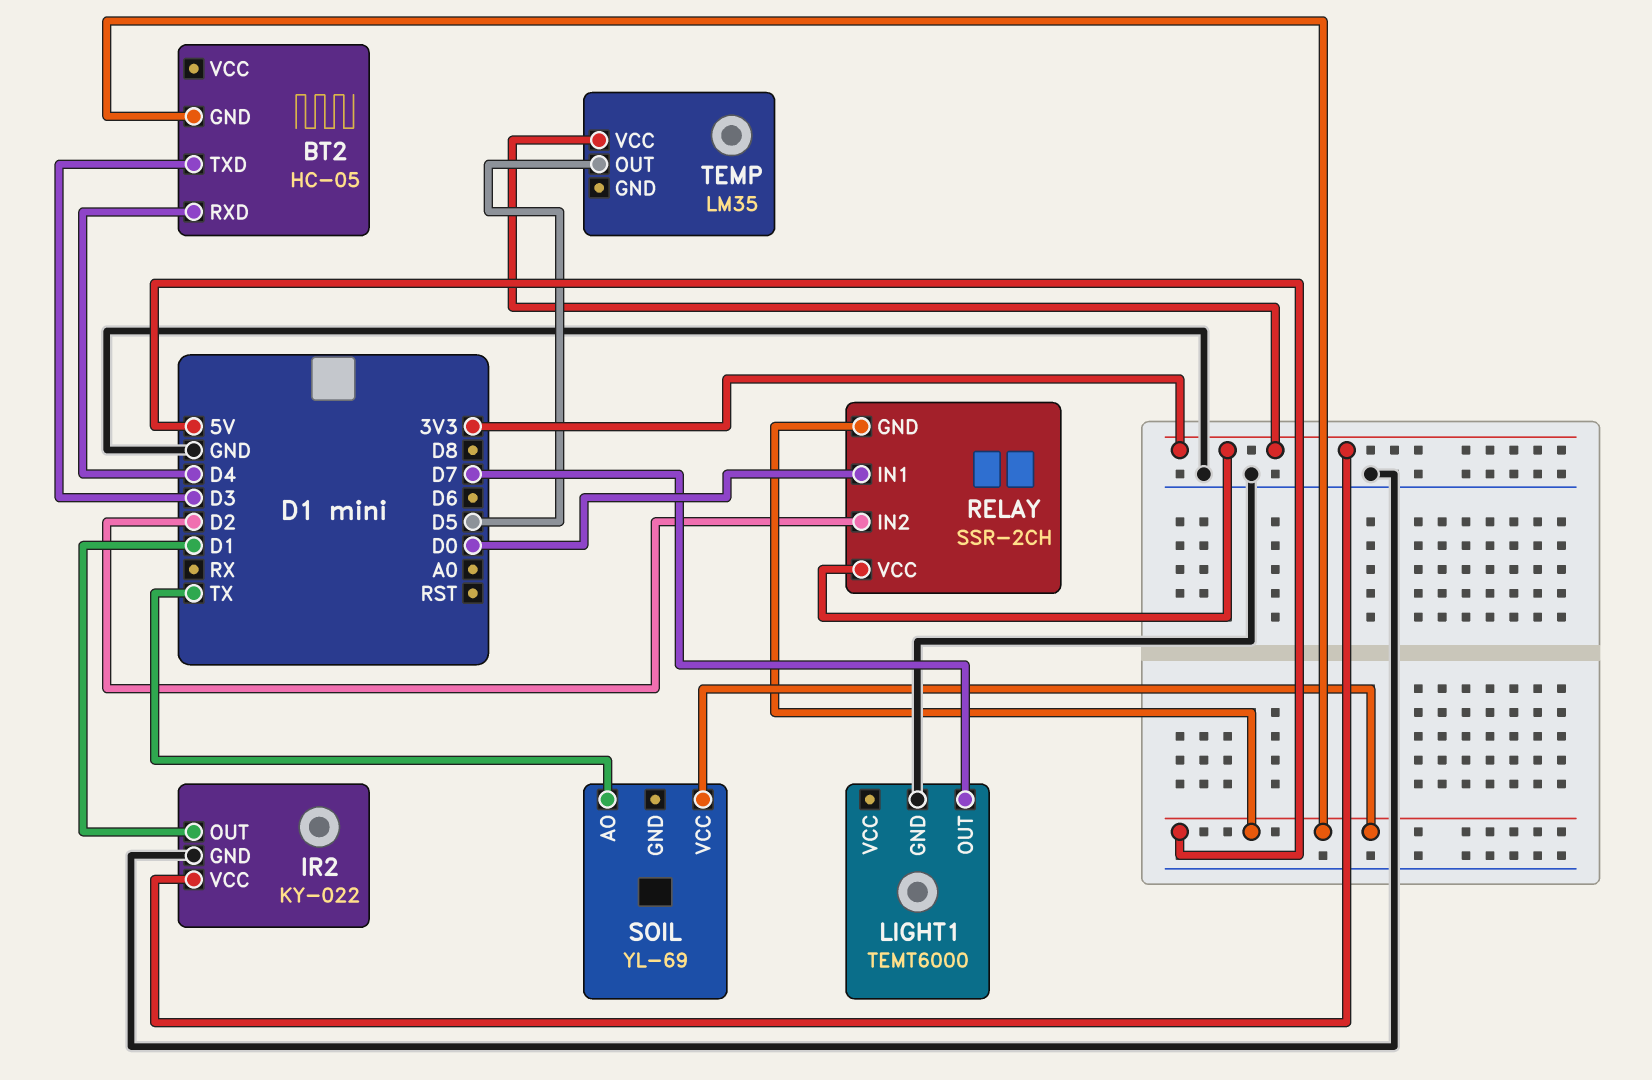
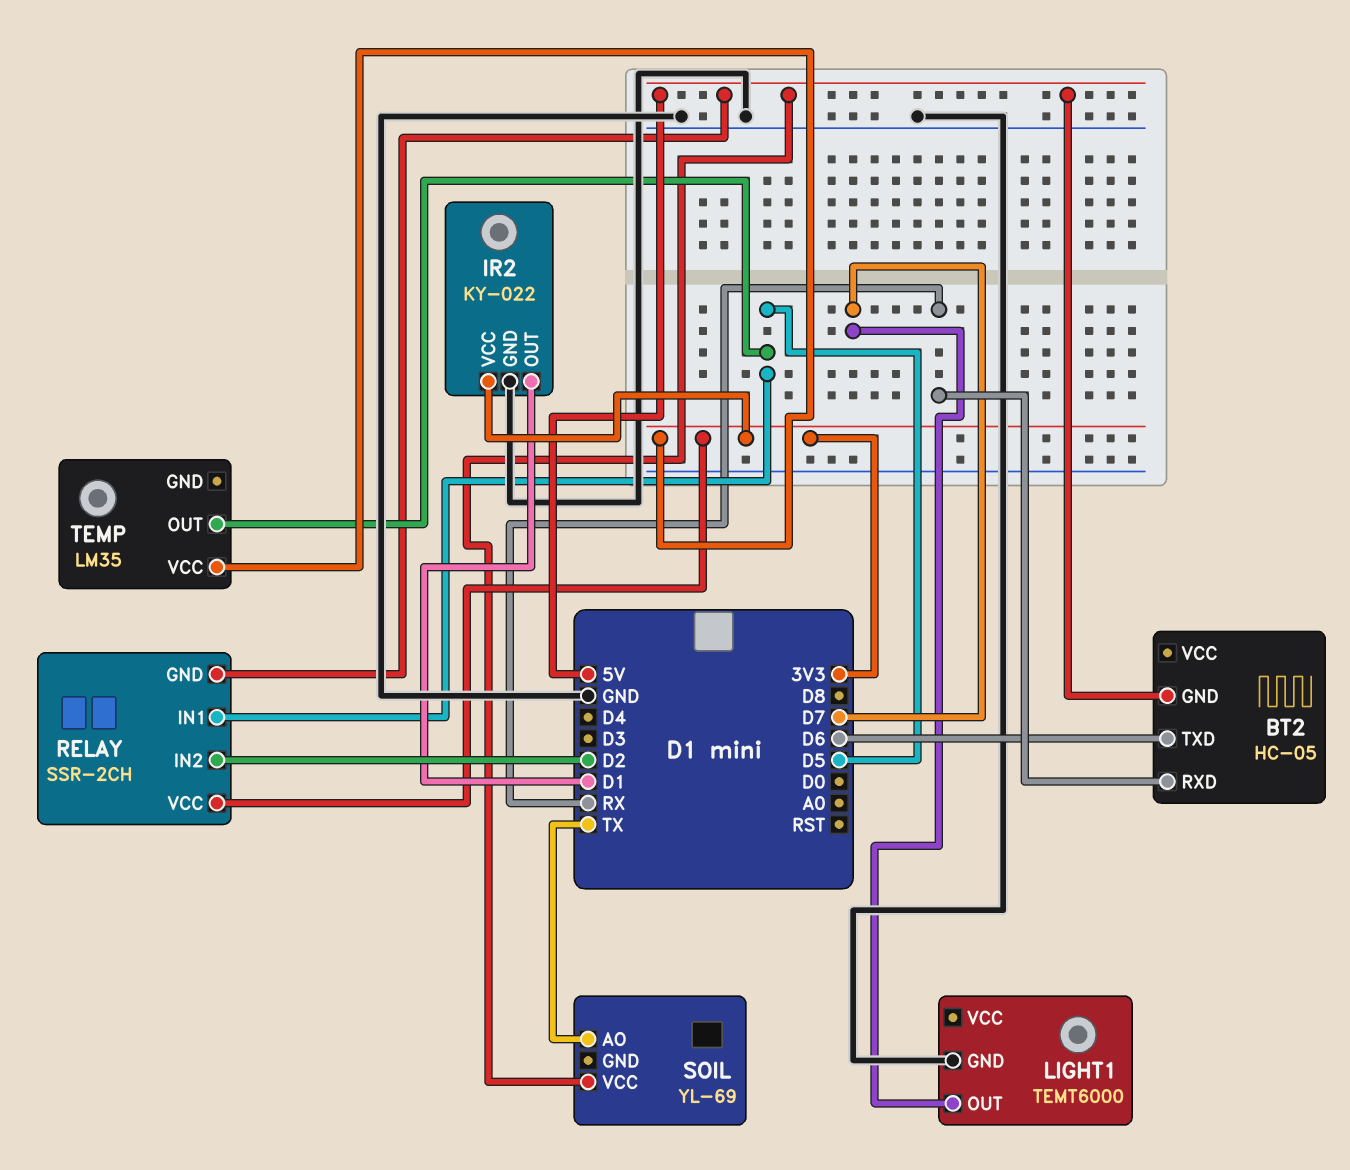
BT2 pin RXD: D4 -> RX
BT2 pin TXD: D3 -> D6
RELAY pin IN1: D0 -> D5

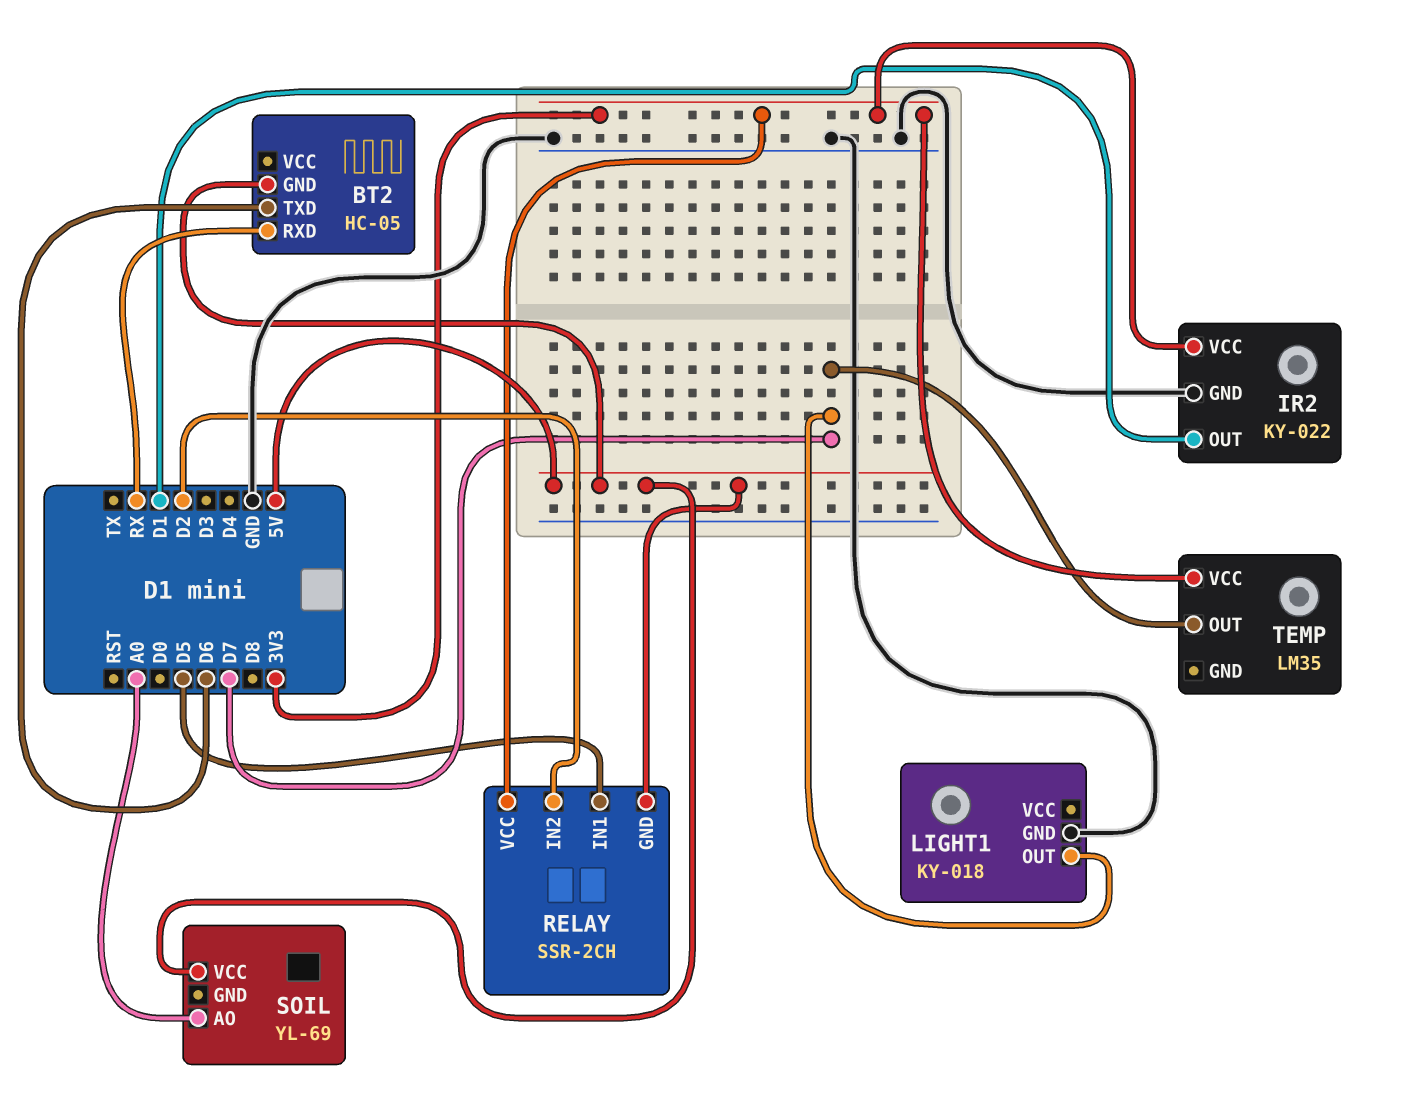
LIGHT1: TEMT6000 -> KY-018
SOIL pin AO: TX -> A0
TEMP pin OUT: D5 -> D7

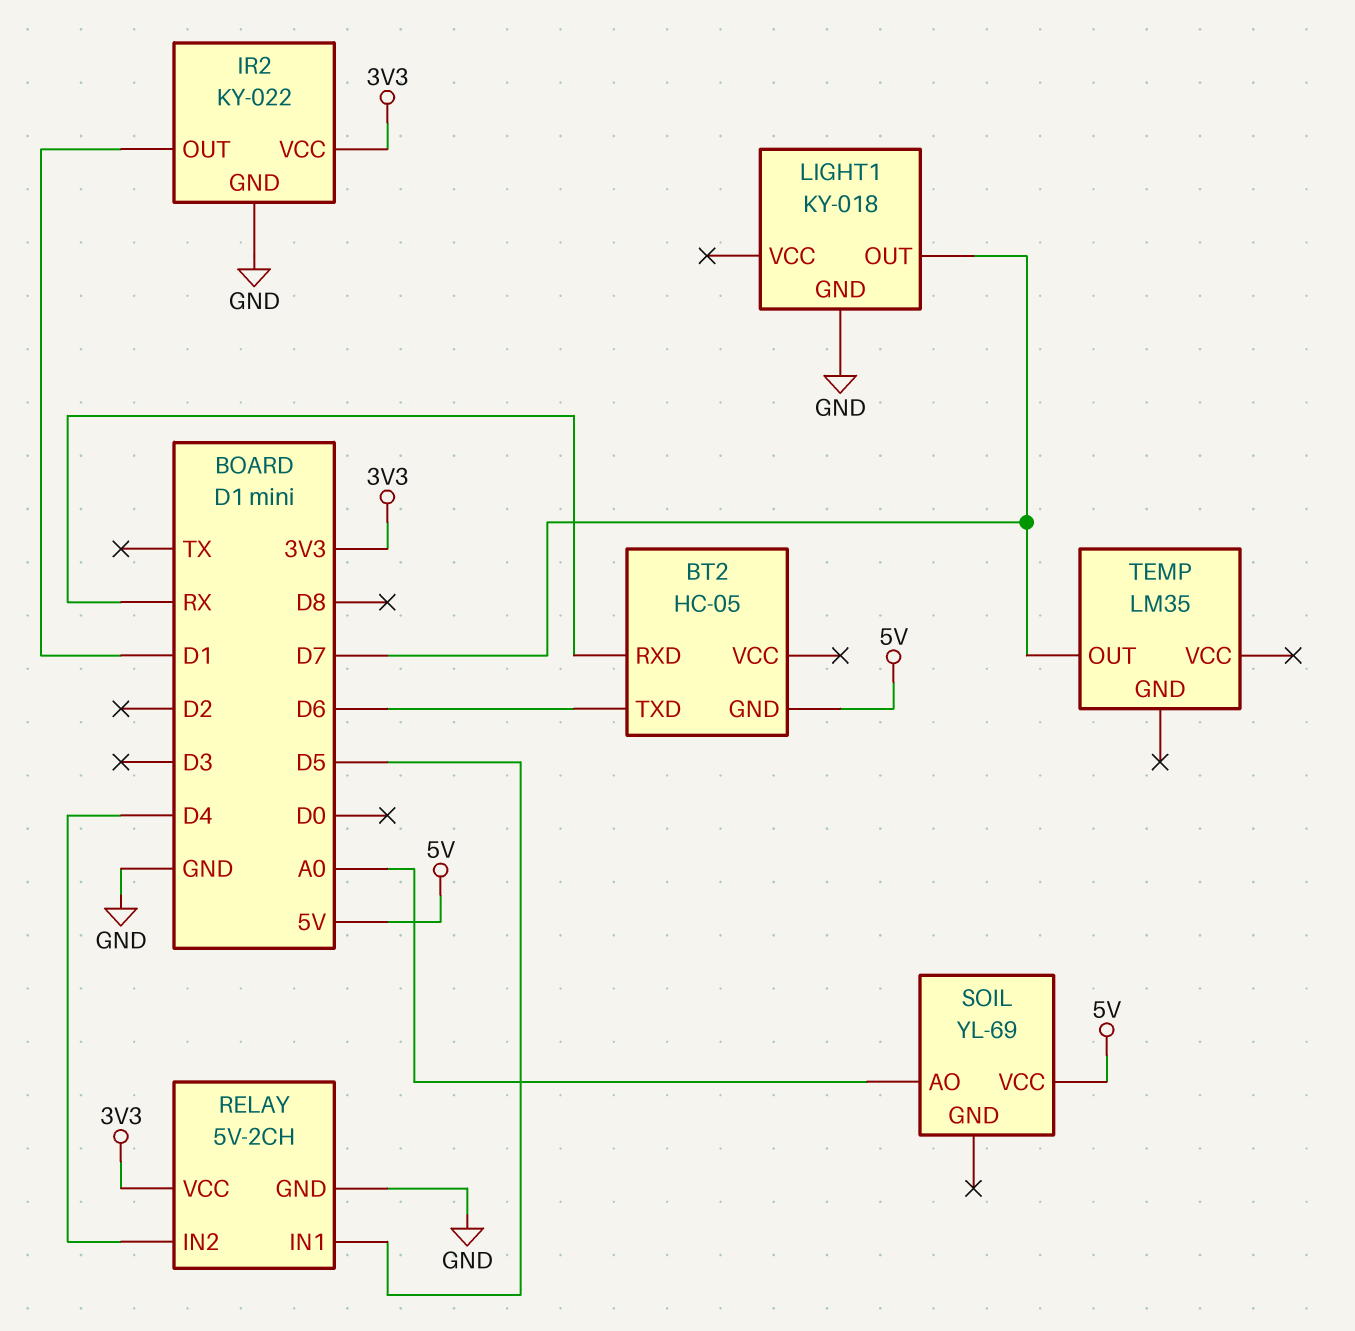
RELAY: SSR-2CH -> 5V-2CH
RELAY pin GND: 5V -> GND
RELAY pin IN2: D2 -> D4
TEMP pin VCC: 3V3 -> none

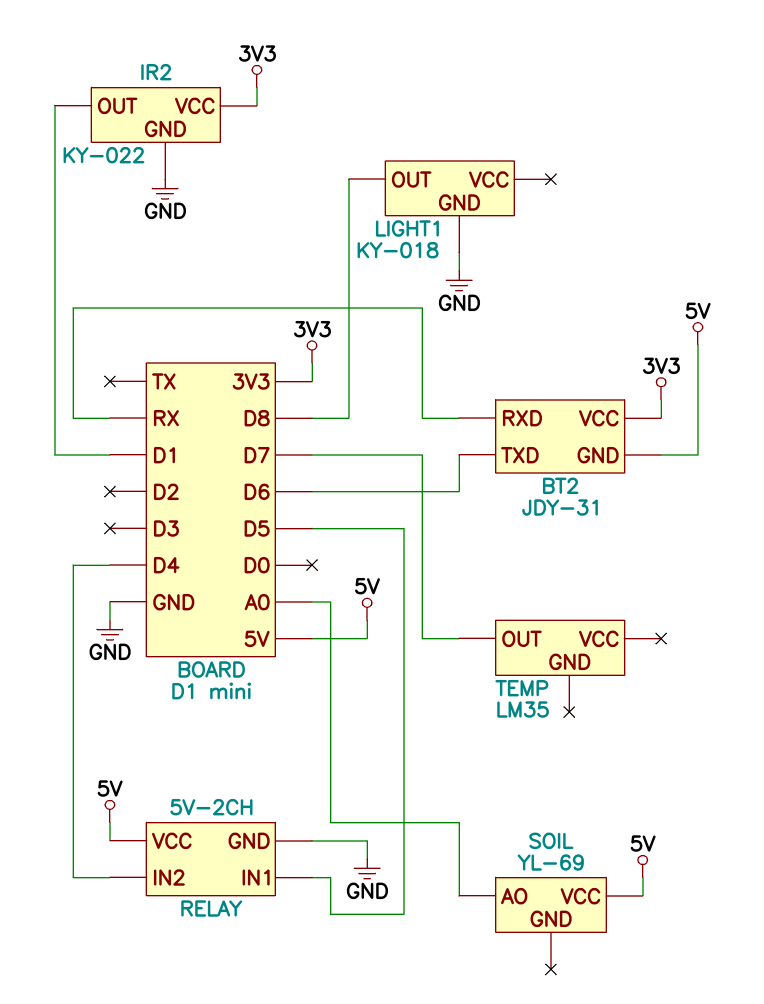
BT2: HC-05 -> JDY-31
BT2 pin VCC: none -> 3V3
LIGHT1 pin OUT: D7 -> D8
RELAY pin VCC: 3V3 -> 5V

